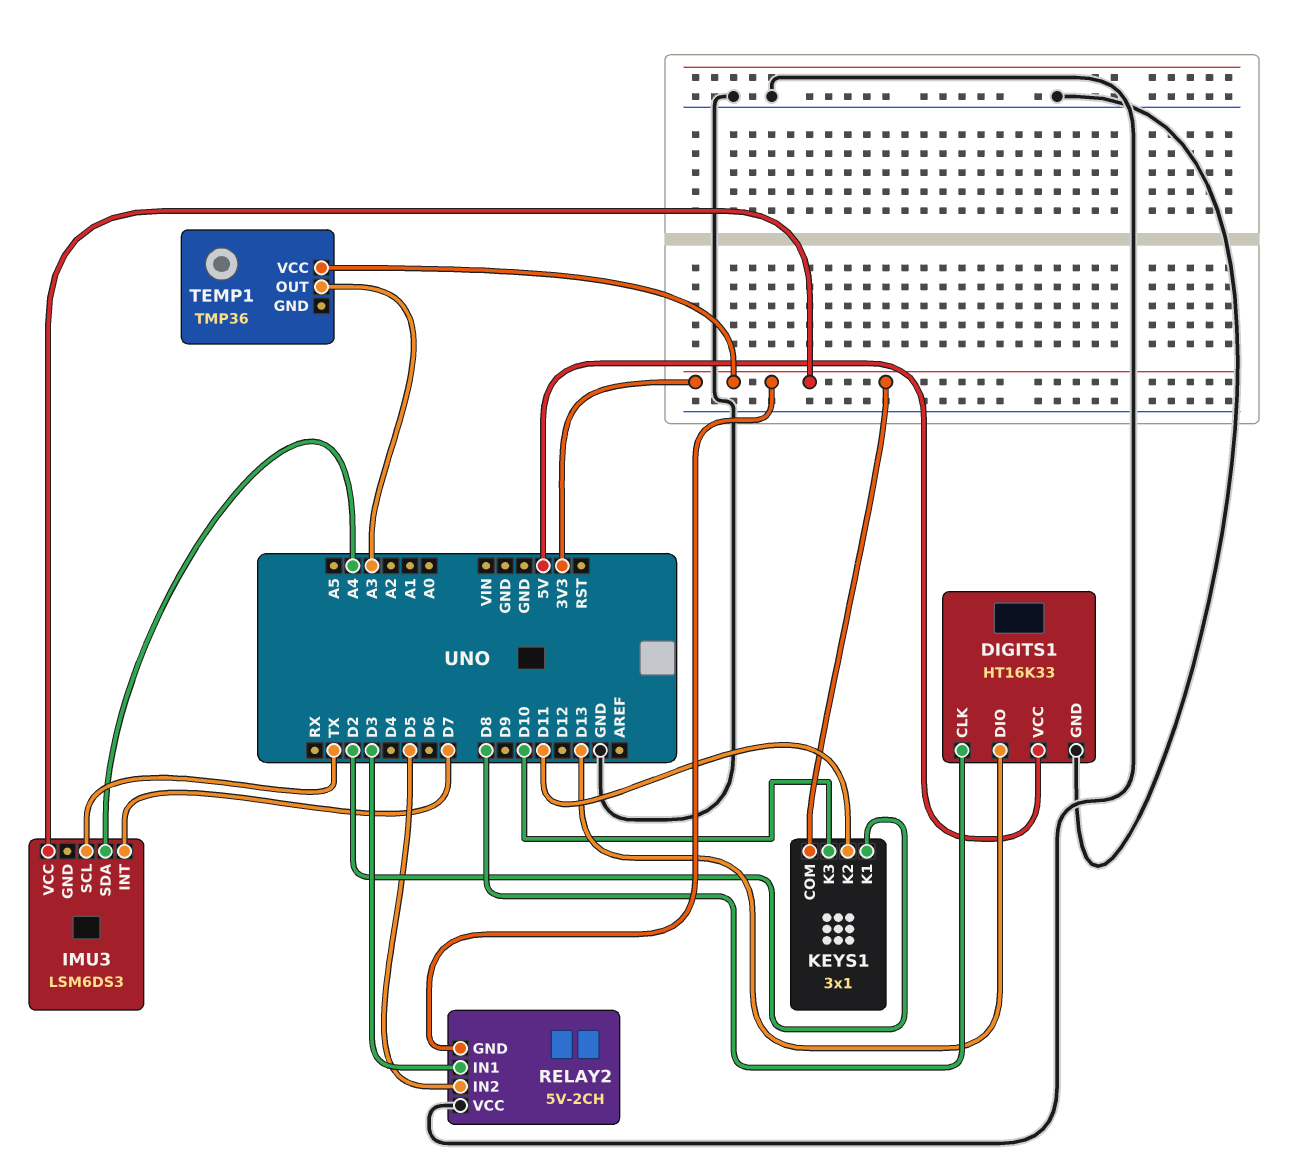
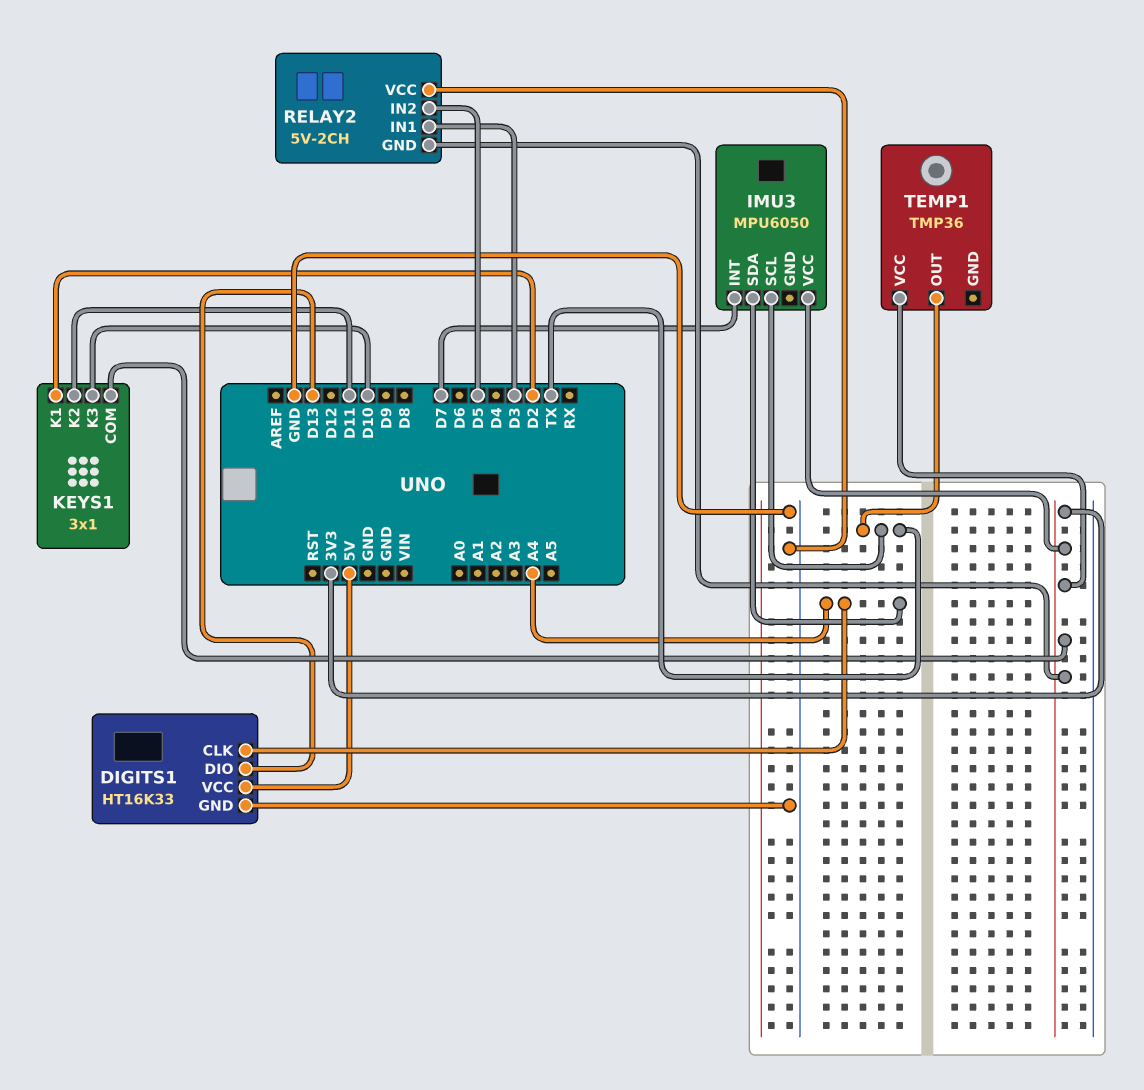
DIGITS1 pin CLK: D8 -> A4
IMU3: LSM6DS3 -> MPU6050
TEMP1 pin OUT: A3 -> TX

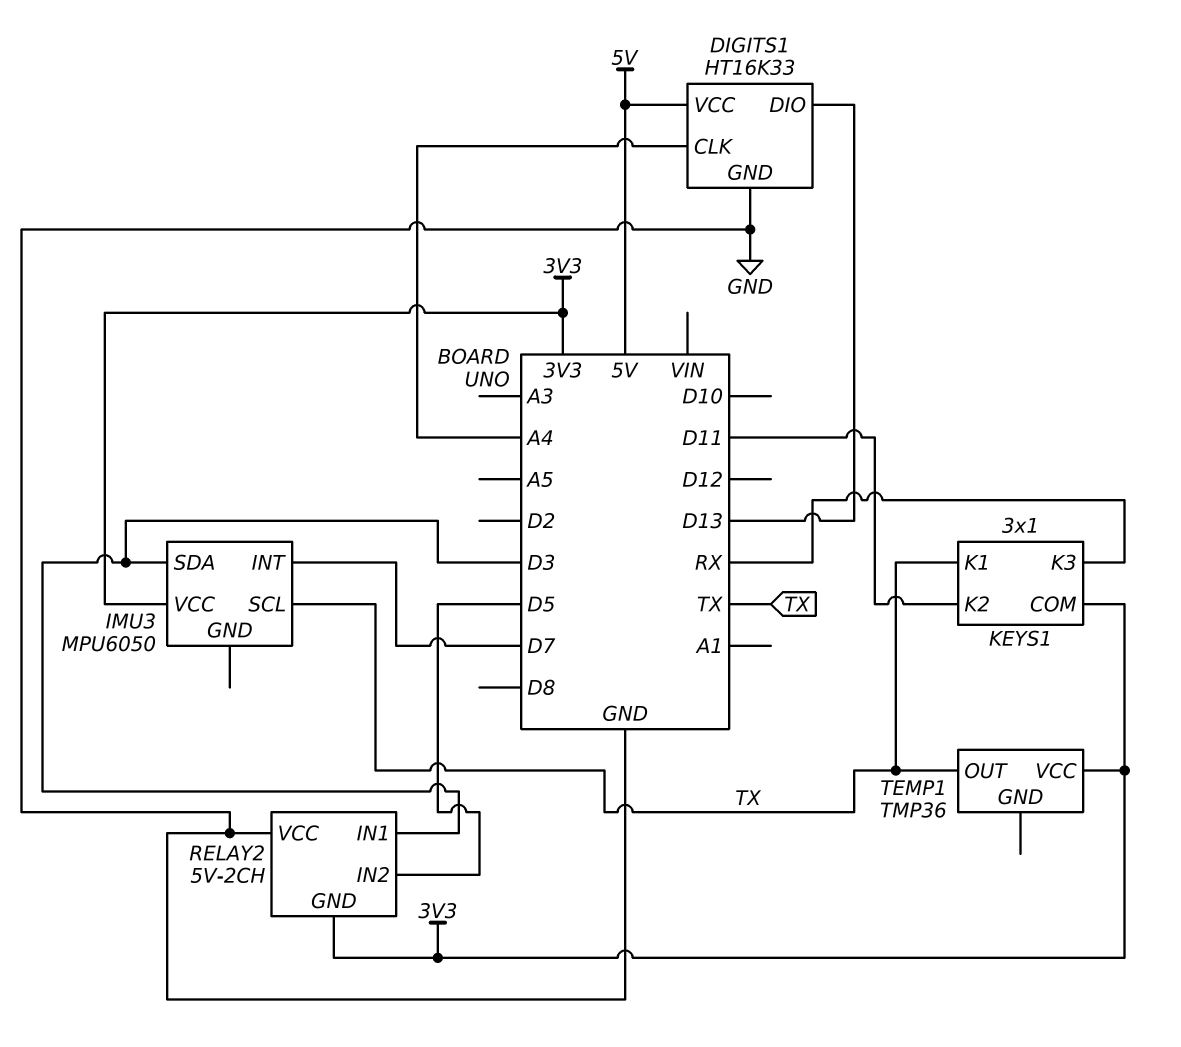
IMU3 pin SDA: A4 -> D3
KEYS1 pin K1: D2 -> TX
KEYS1 pin K3: D10 -> RX

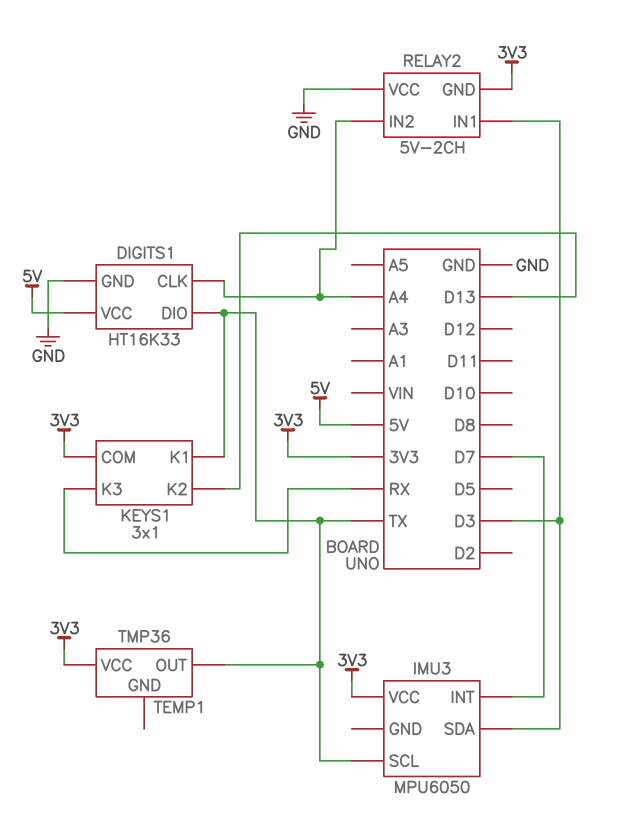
DIGITS1 pin DIO: D13 -> TX
KEYS1 pin K2: D11 -> D13
RELAY2 pin IN2: D5 -> A4

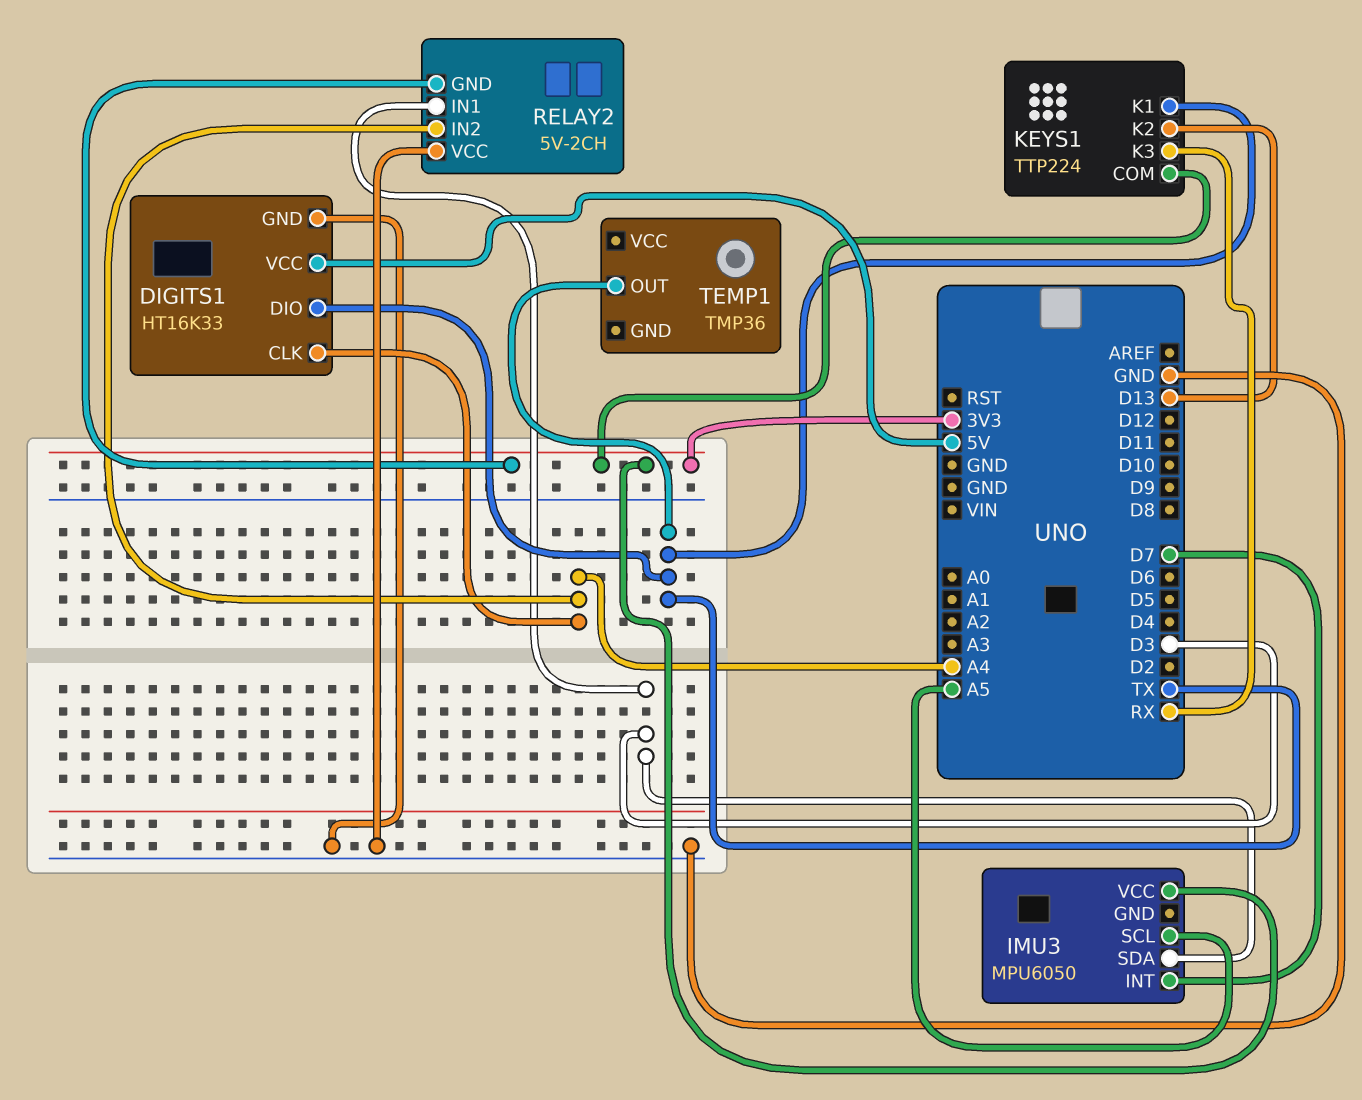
IMU3 pin SCL: TX -> A5
KEYS1: 3x1 -> TTP224
TEMP1 pin VCC: 3V3 -> none

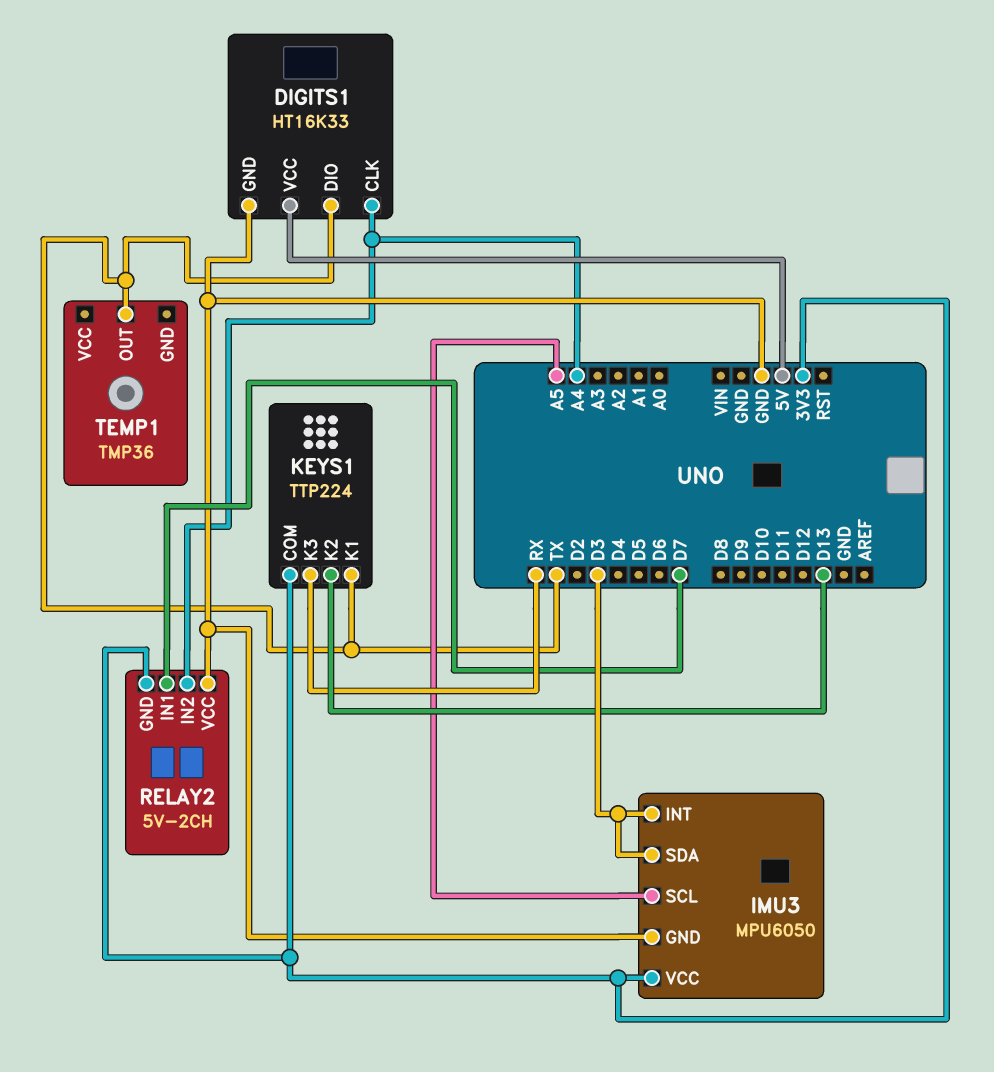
IMU3 pin GND: none -> GND
IMU3 pin INT: D7 -> D3
RELAY2 pin IN1: D3 -> D7

